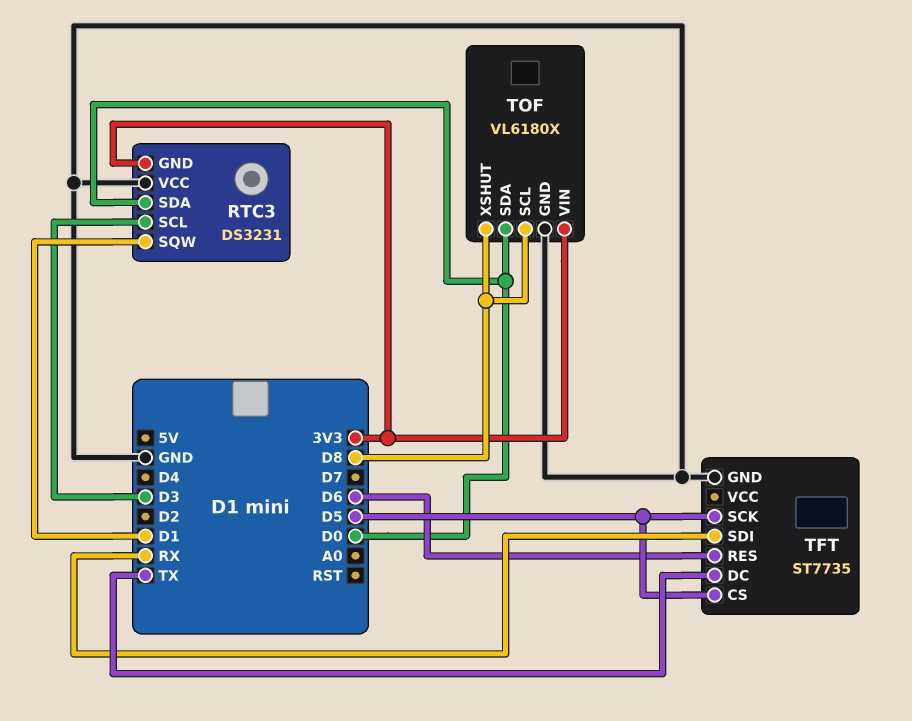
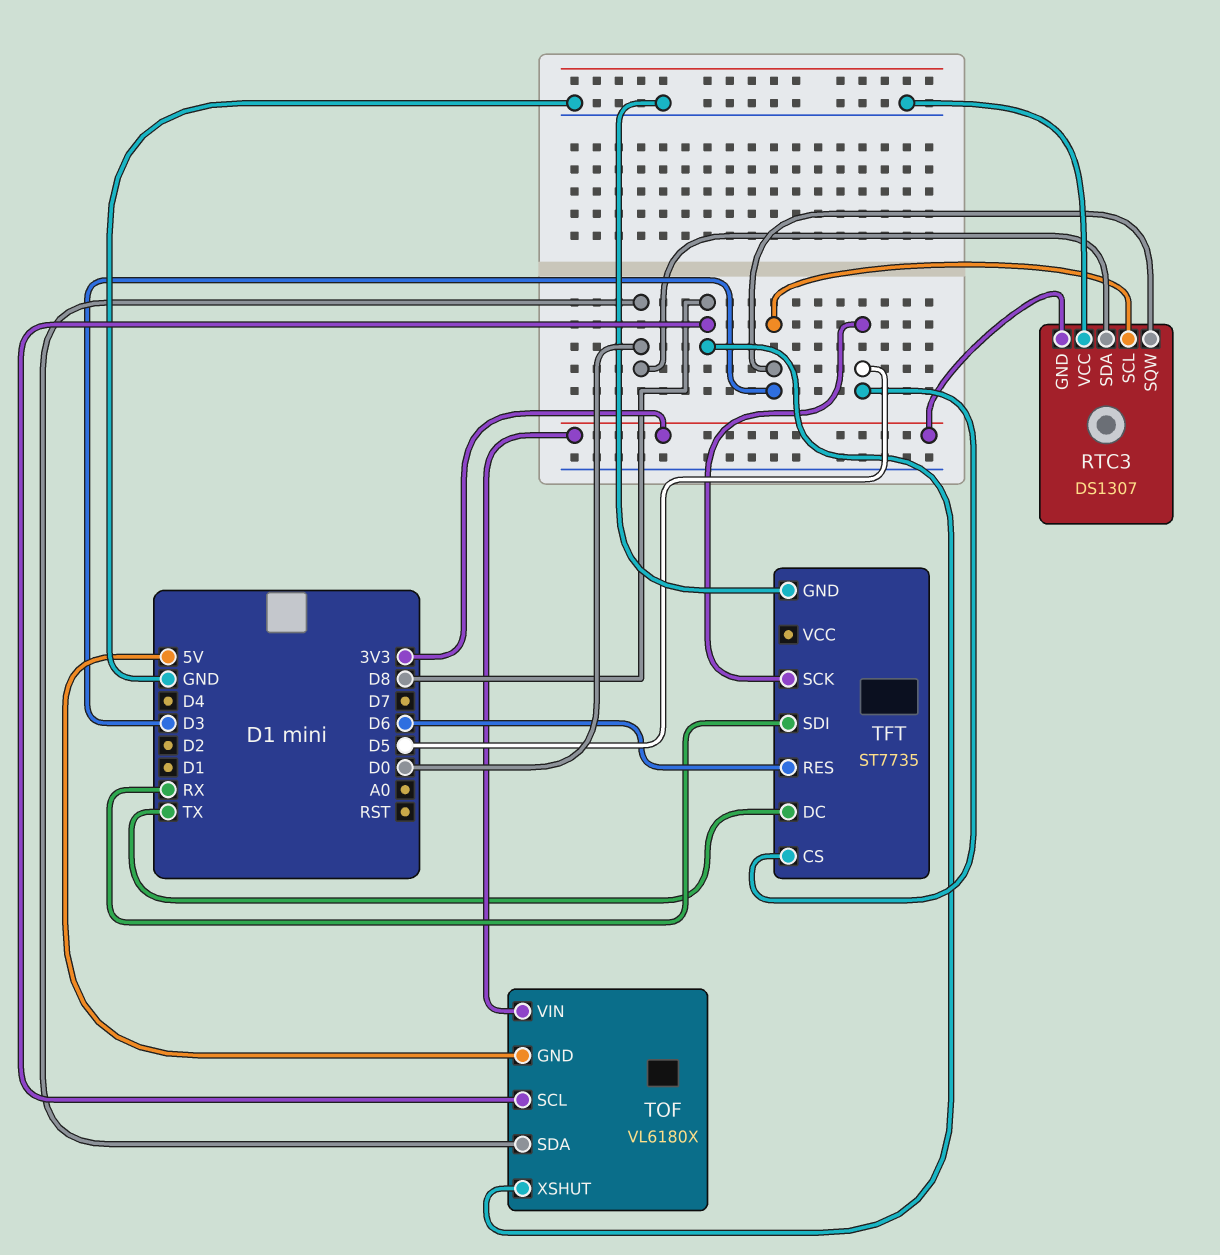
RTC3: DS3231 -> DS1307
RTC3 pin SQW: D1 -> D3
TOF pin GND: GND -> 5V

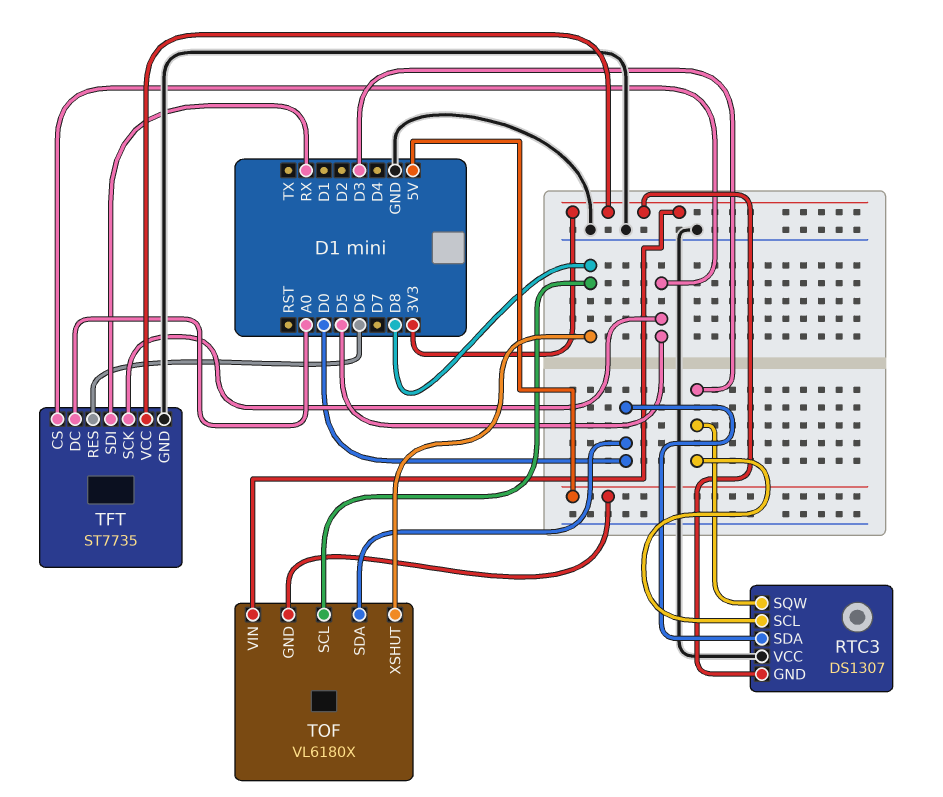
TFT pin DC: TX -> A0
TFT pin VCC: none -> 3V3

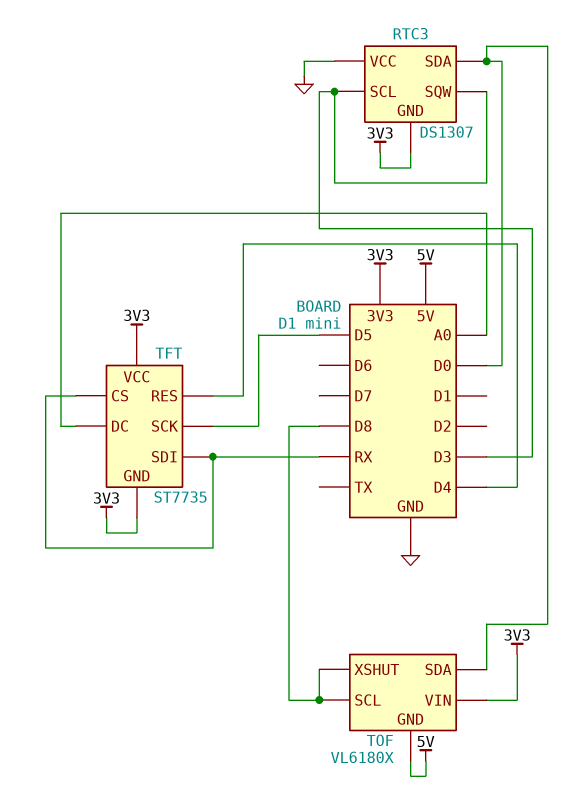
TFT pin CS: D5 -> RX
TFT pin GND: GND -> 3V3
TFT pin RES: D6 -> D4

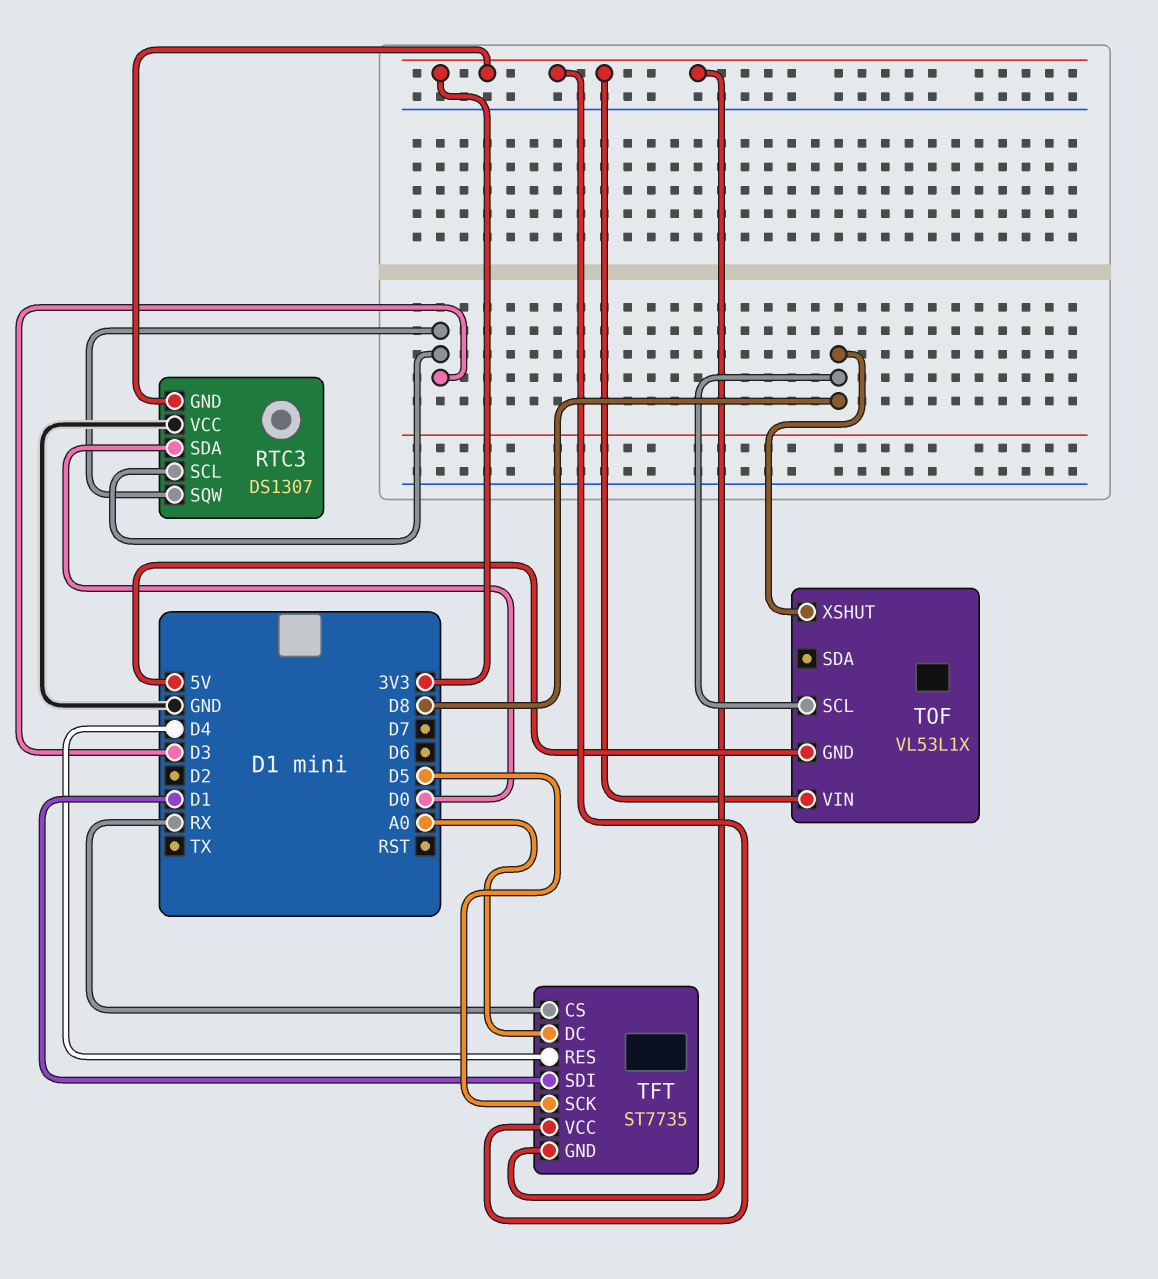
TFT pin SDI: RX -> D1
TOF: VL6180X -> VL53L1X
TOF pin SDA: D0 -> none

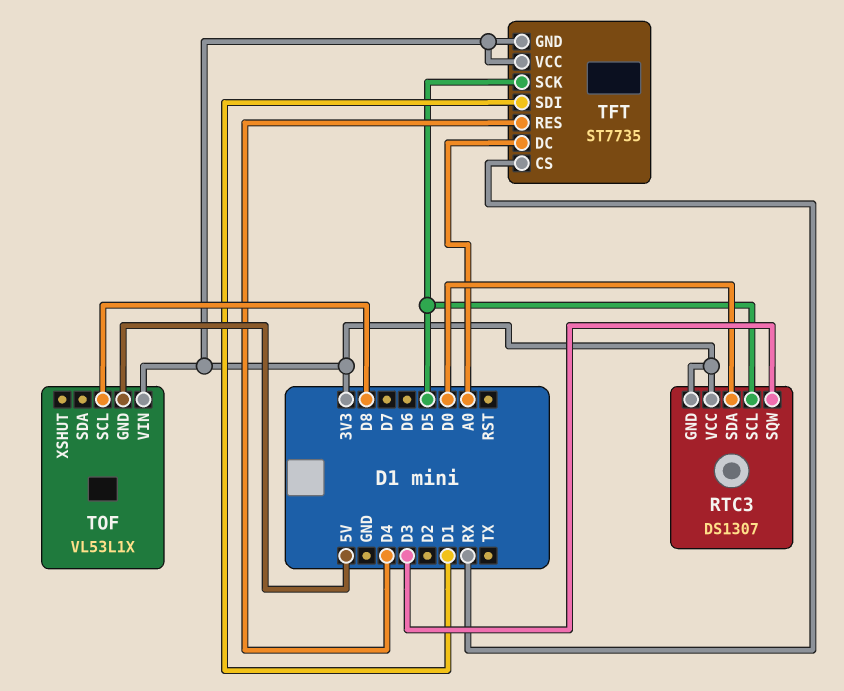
RTC3 pin SCL: D3 -> D5
RTC3 pin VCC: GND -> 3V3
TOF pin XSHUT: D8 -> none

